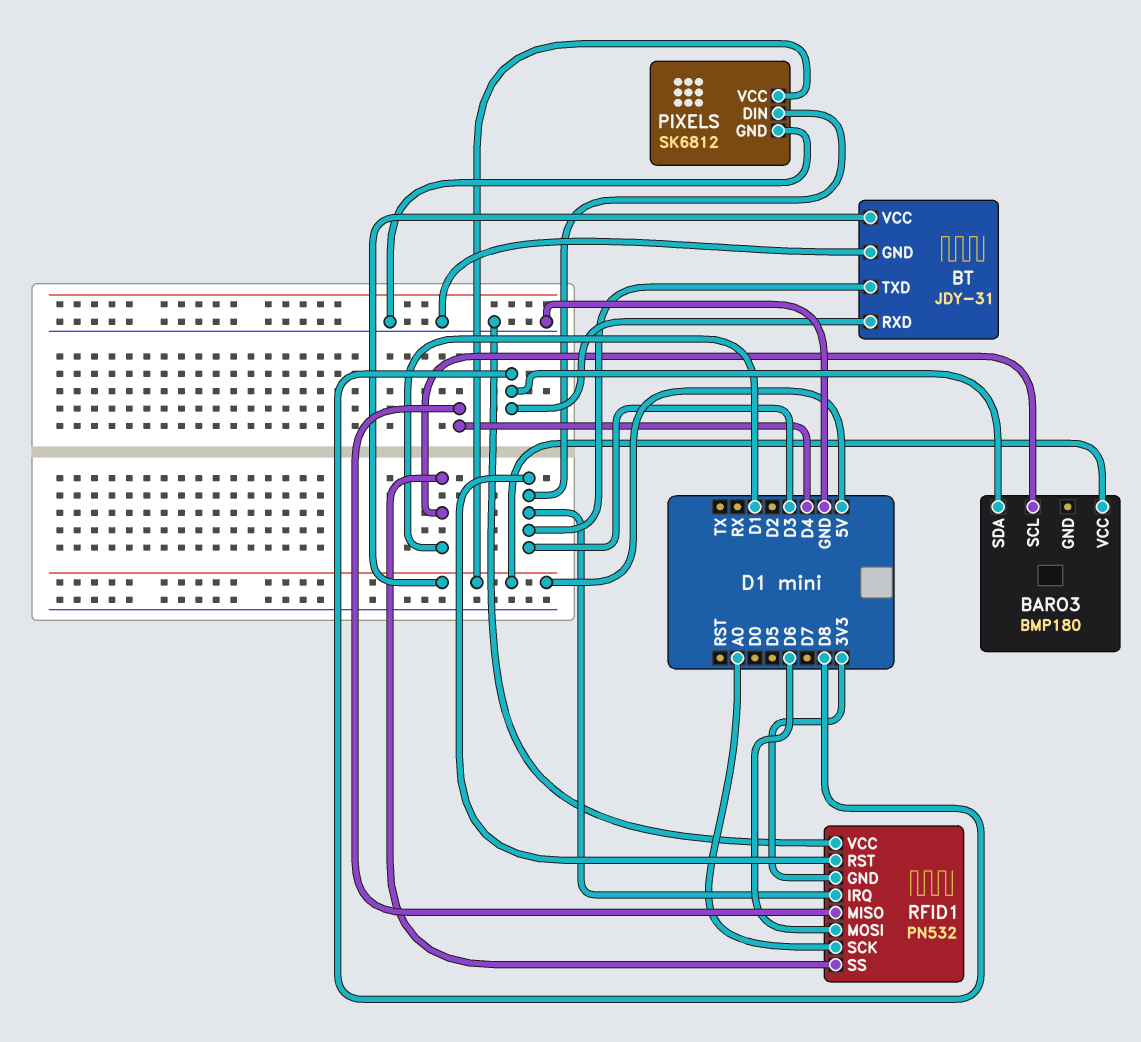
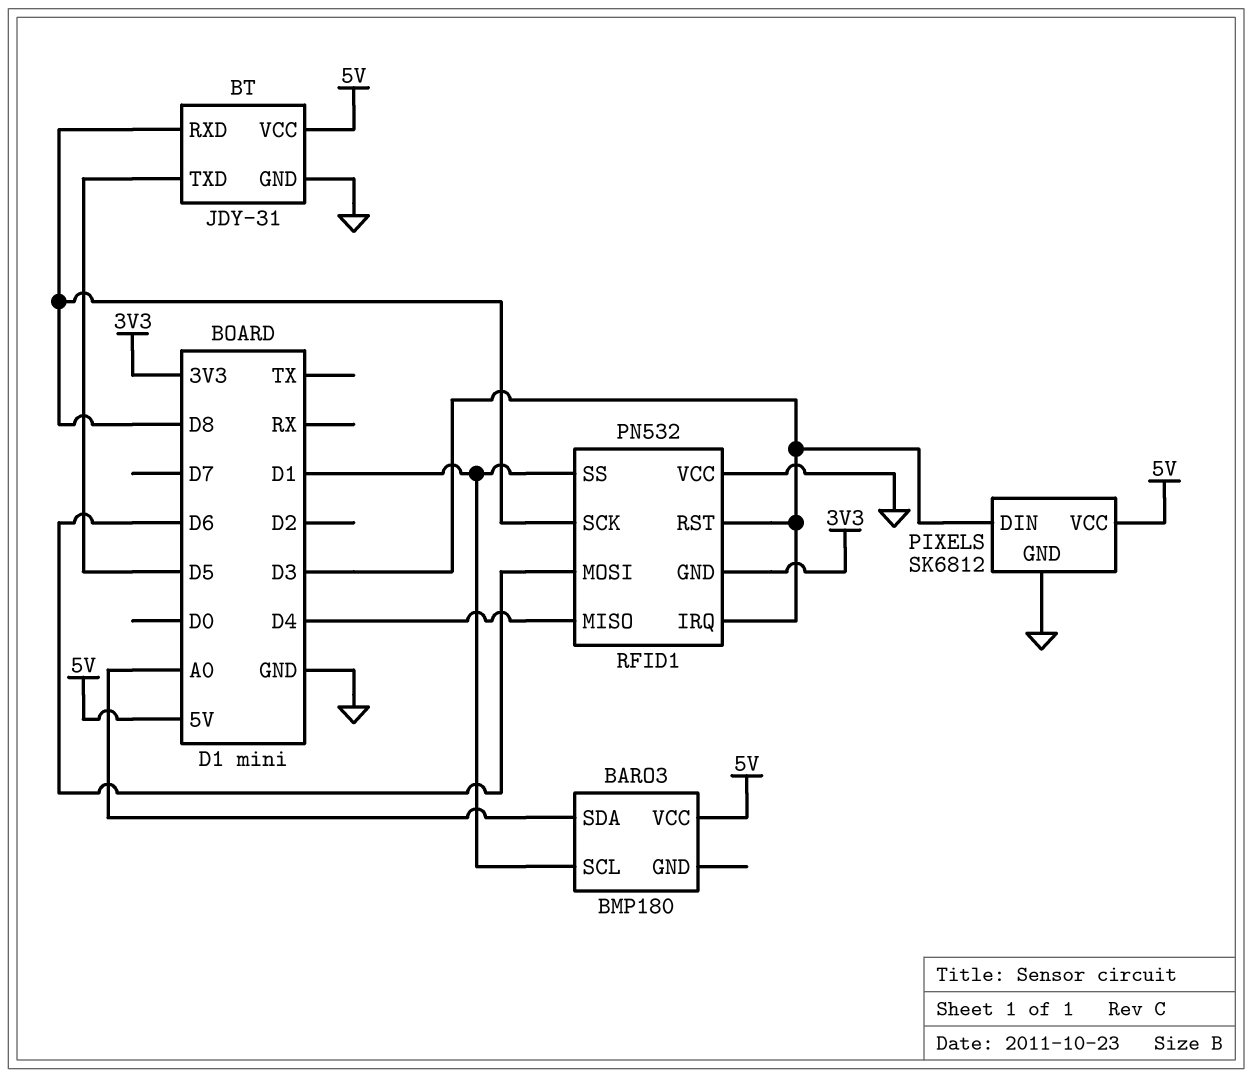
BARO3 pin SDA: D8 -> A0
BT pin TXD: D3 -> D5
RFID1 pin SCK: A0 -> D8

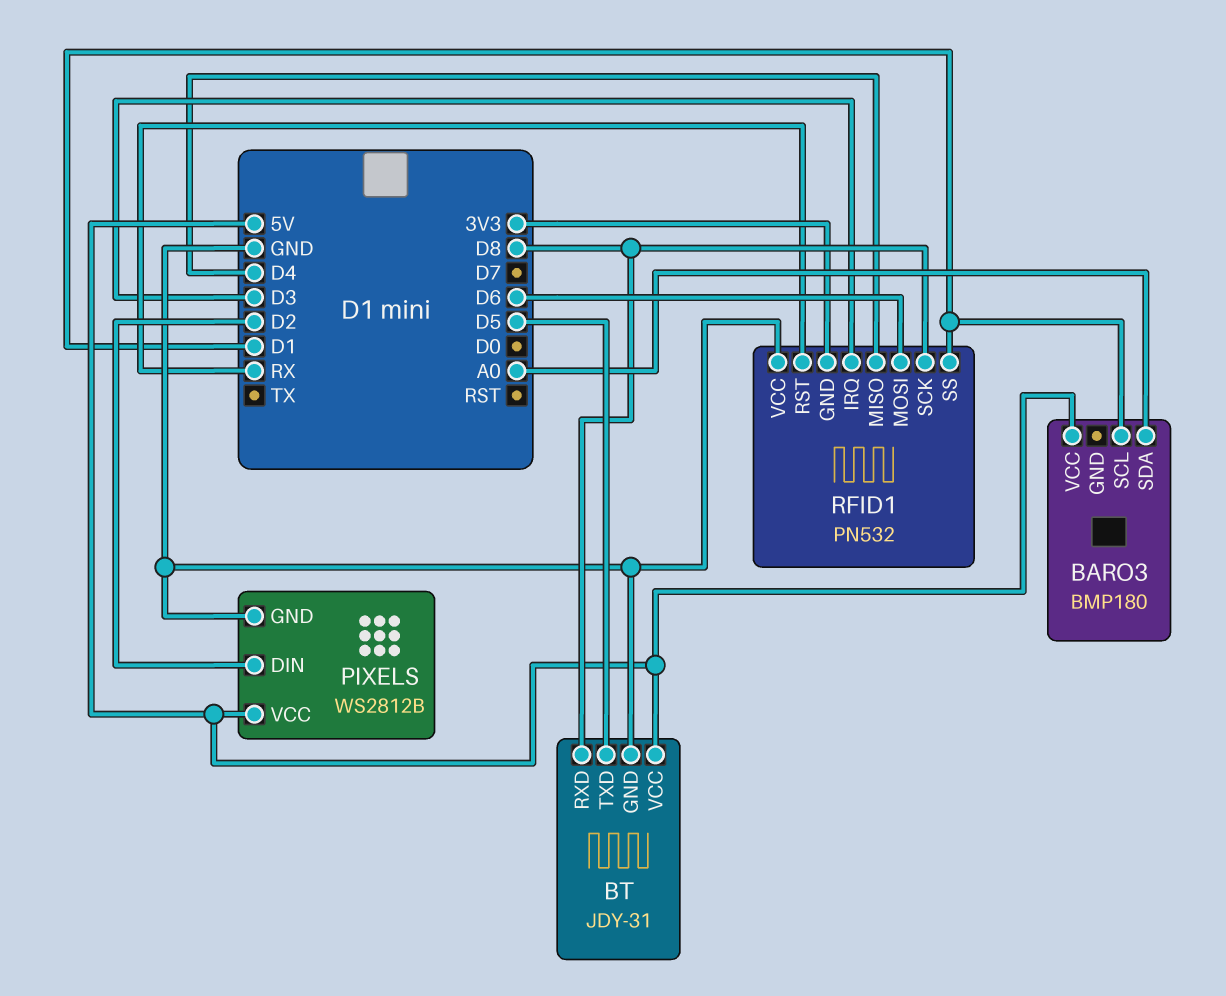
PIXELS: SK6812 -> WS2812B
PIXELS pin DIN: D3 -> D2
RFID1 pin RST: D3 -> RX

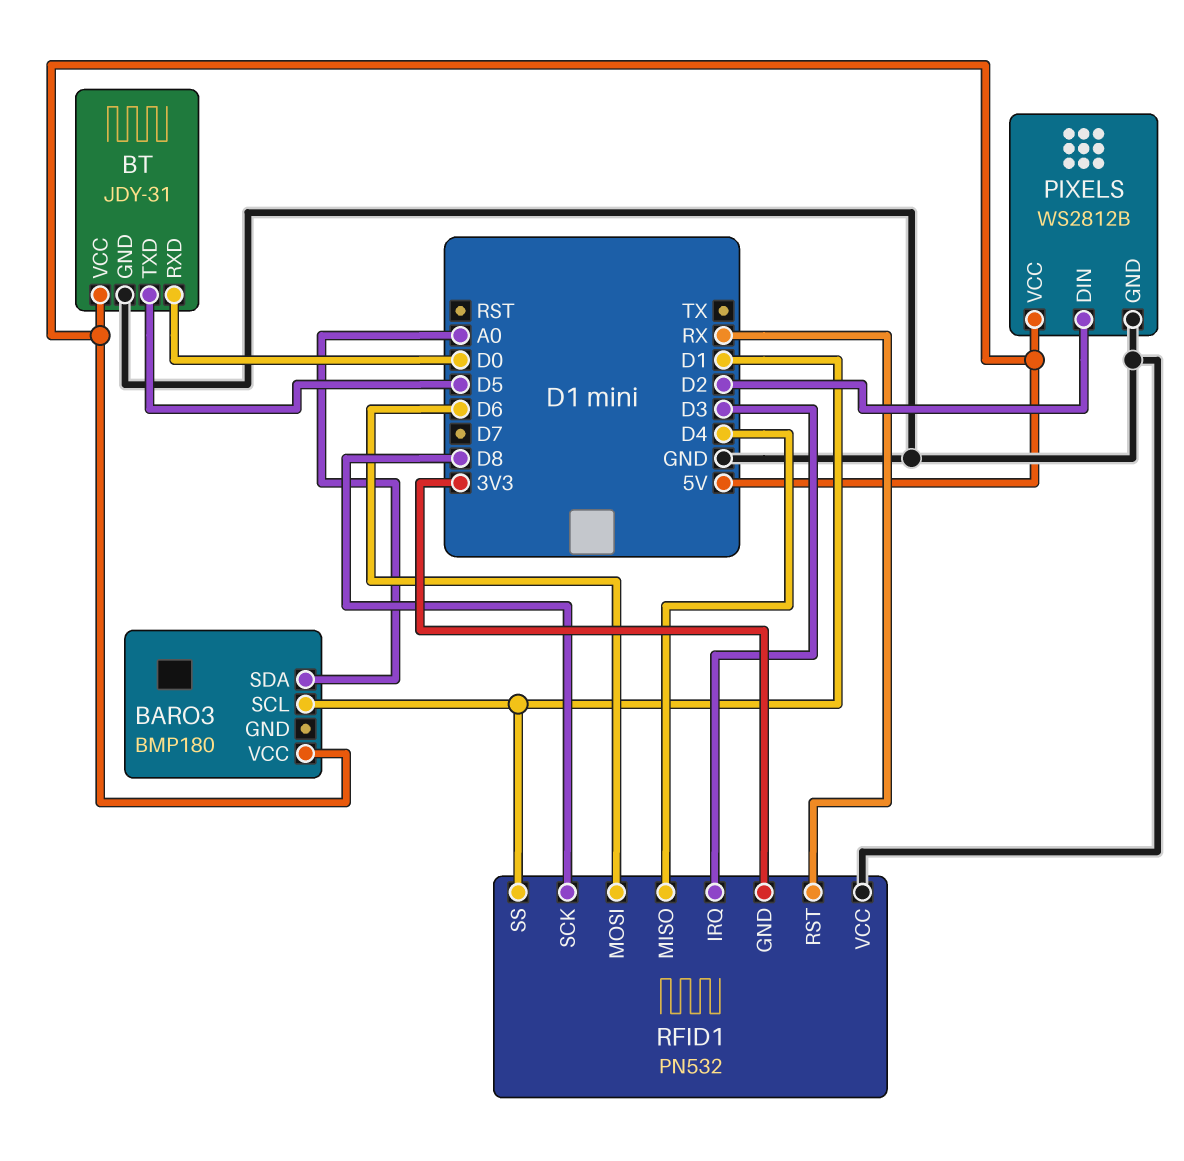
BT pin RXD: D8 -> D0

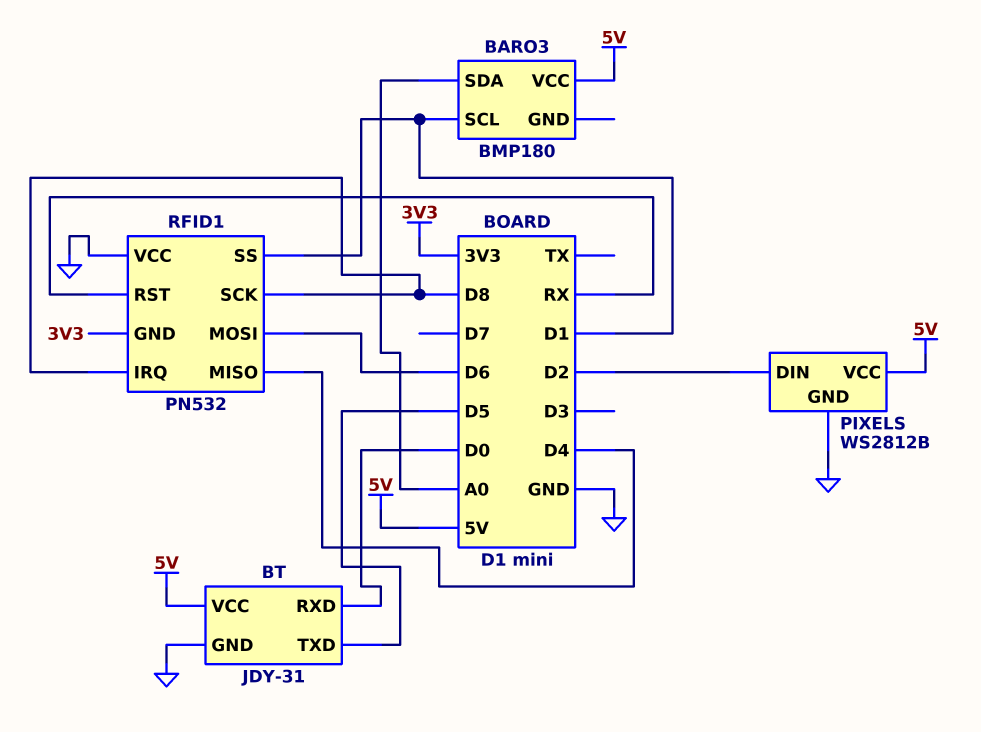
RFID1 pin IRQ: D3 -> D8

